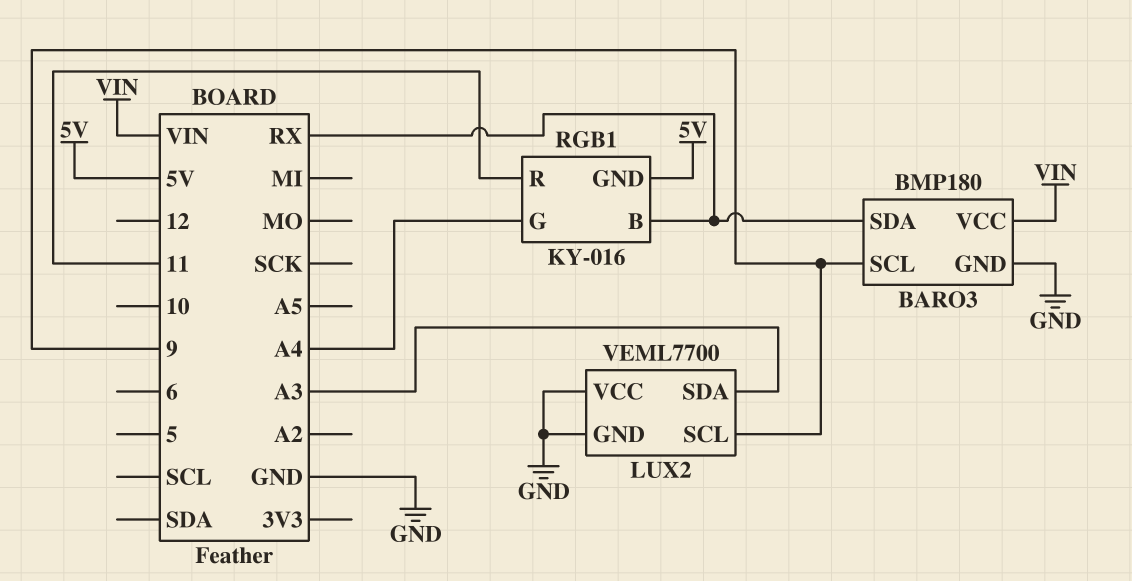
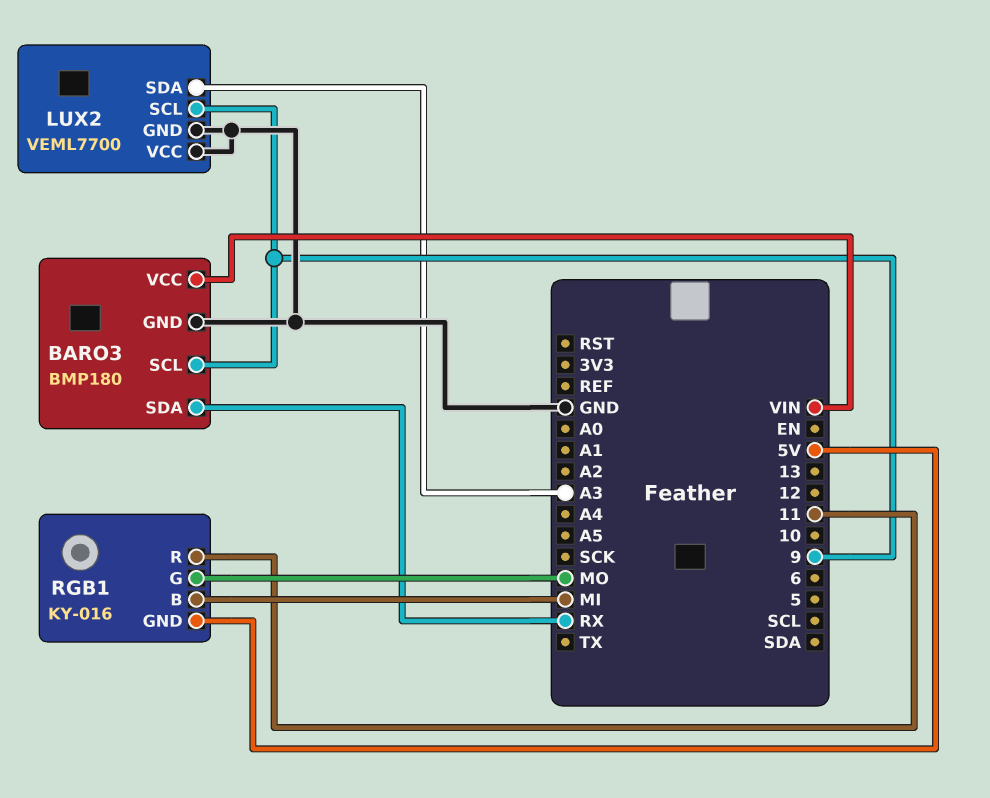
RGB1 pin B: RX -> MI
RGB1 pin G: A4 -> MO

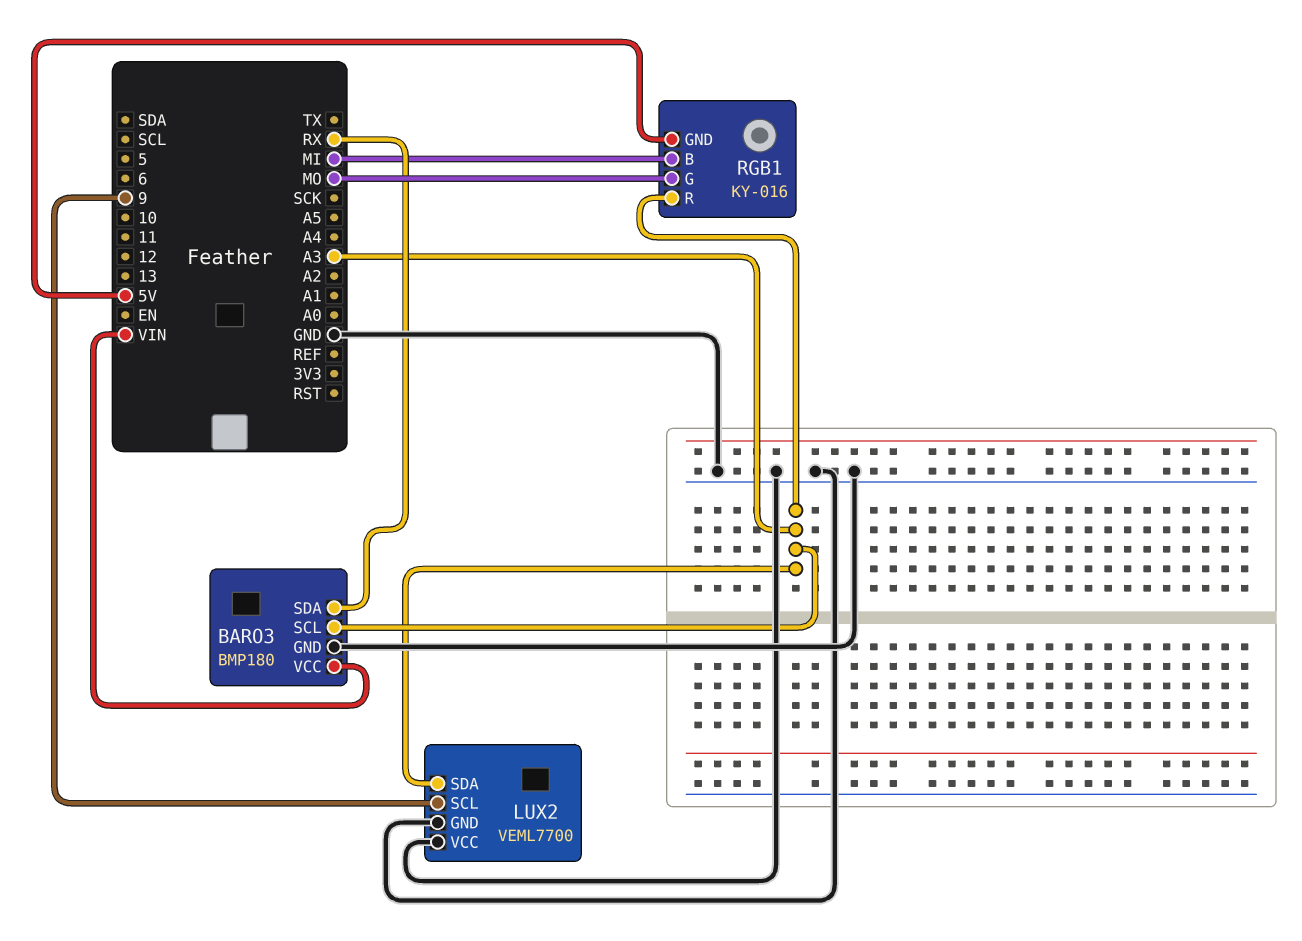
BARO3 pin SCL: 9 -> A3
RGB1 pin R: 11 -> A3

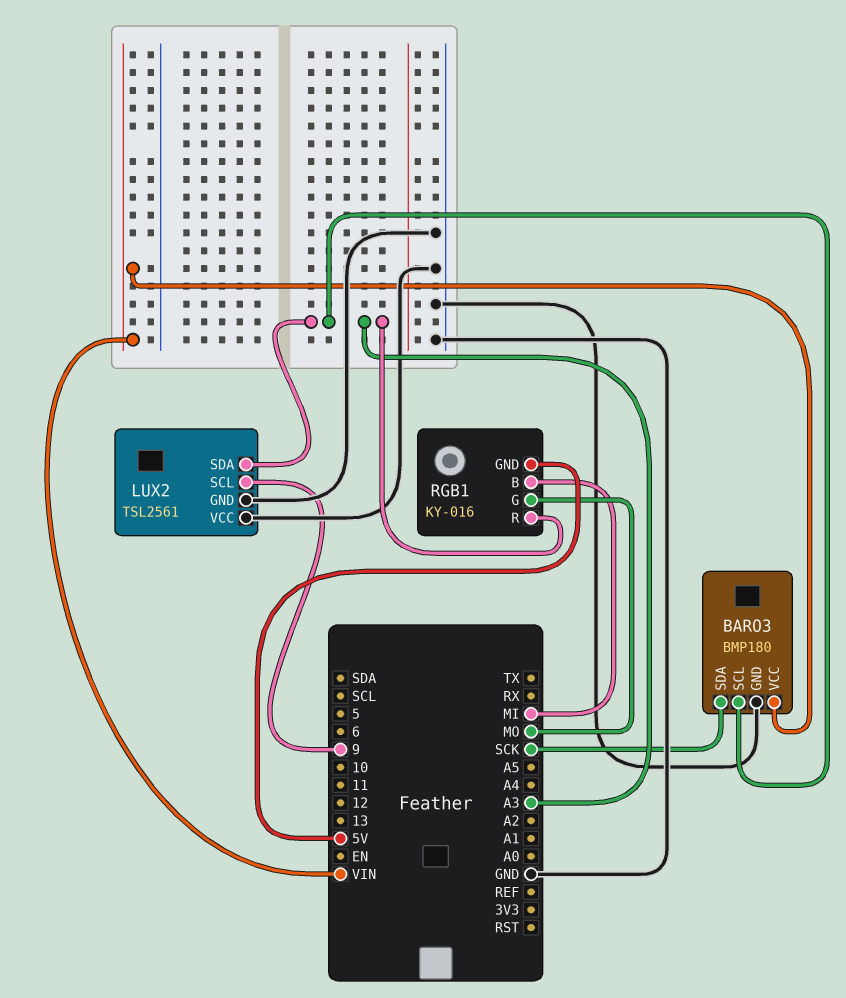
BARO3 pin SDA: RX -> SCK
LUX2: VEML7700 -> TSL2561

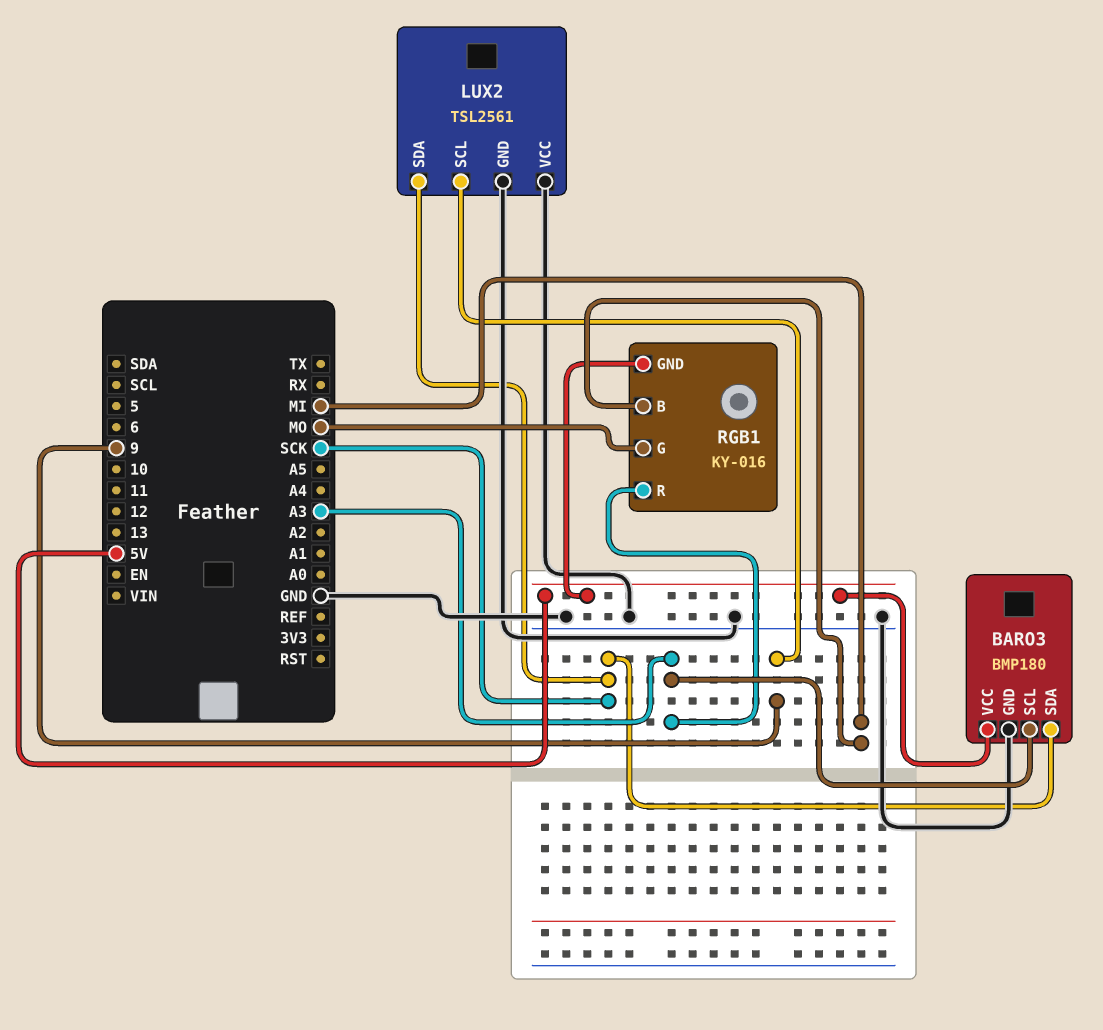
BARO3 pin VCC: VIN -> 5V
LUX2 pin SDA: A3 -> SCK

